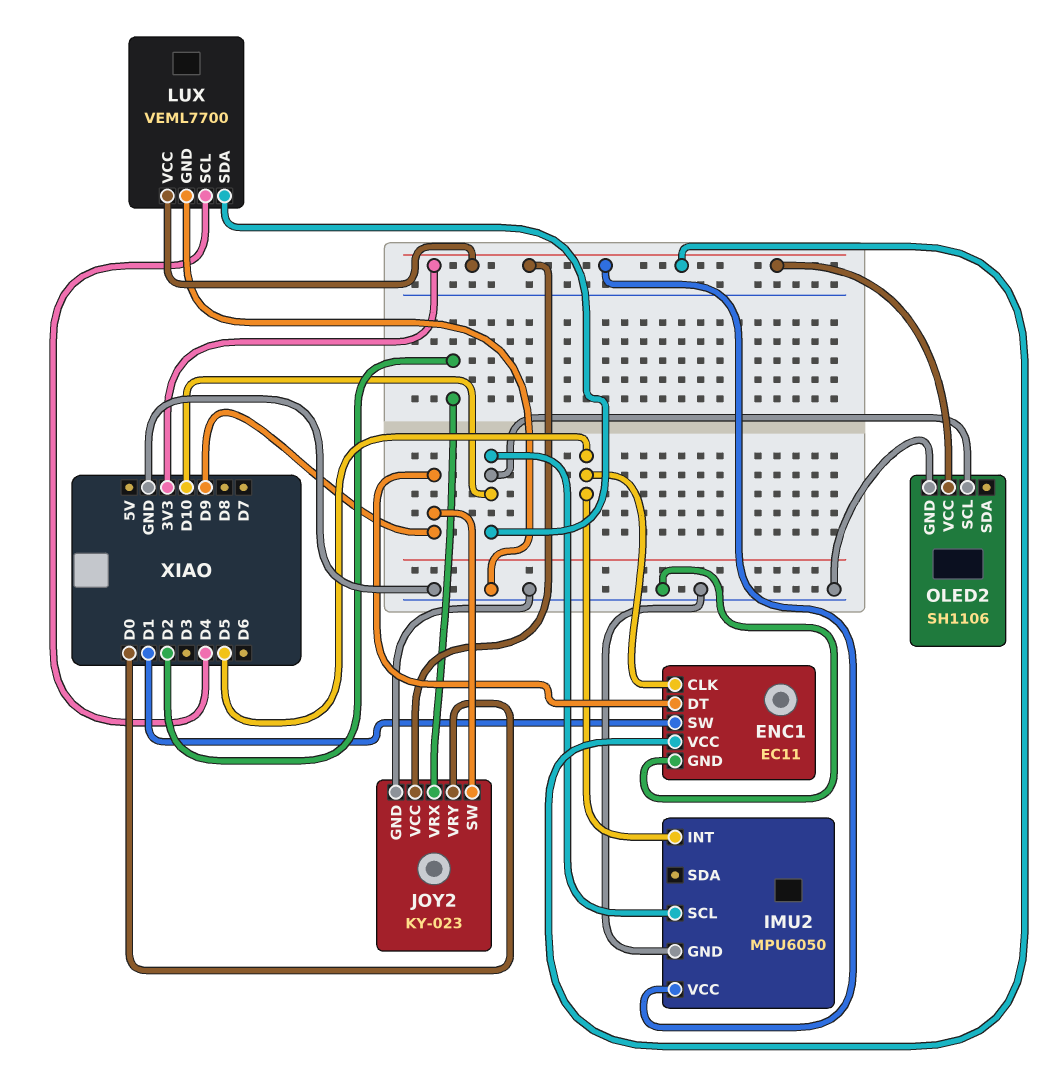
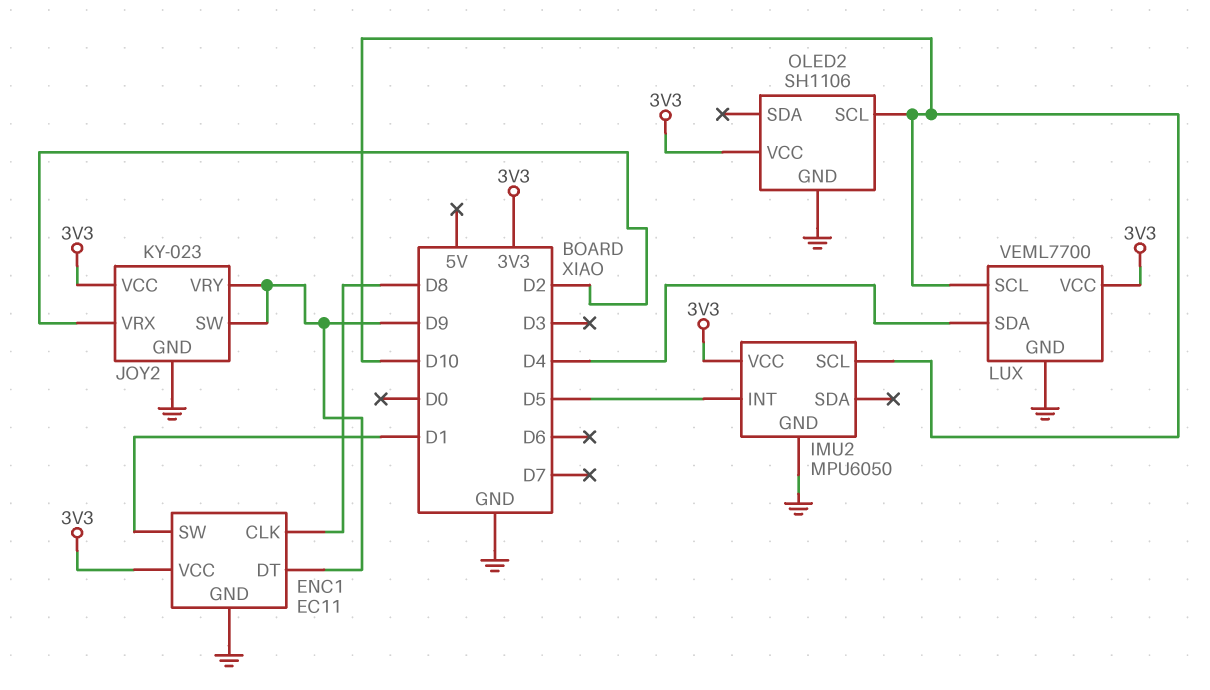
ENC1 pin CLK: D5 -> D8
JOY2 pin VRY: D0 -> D9
LUX pin SCL: D4 -> D10
LUX pin SDA: D10 -> D4

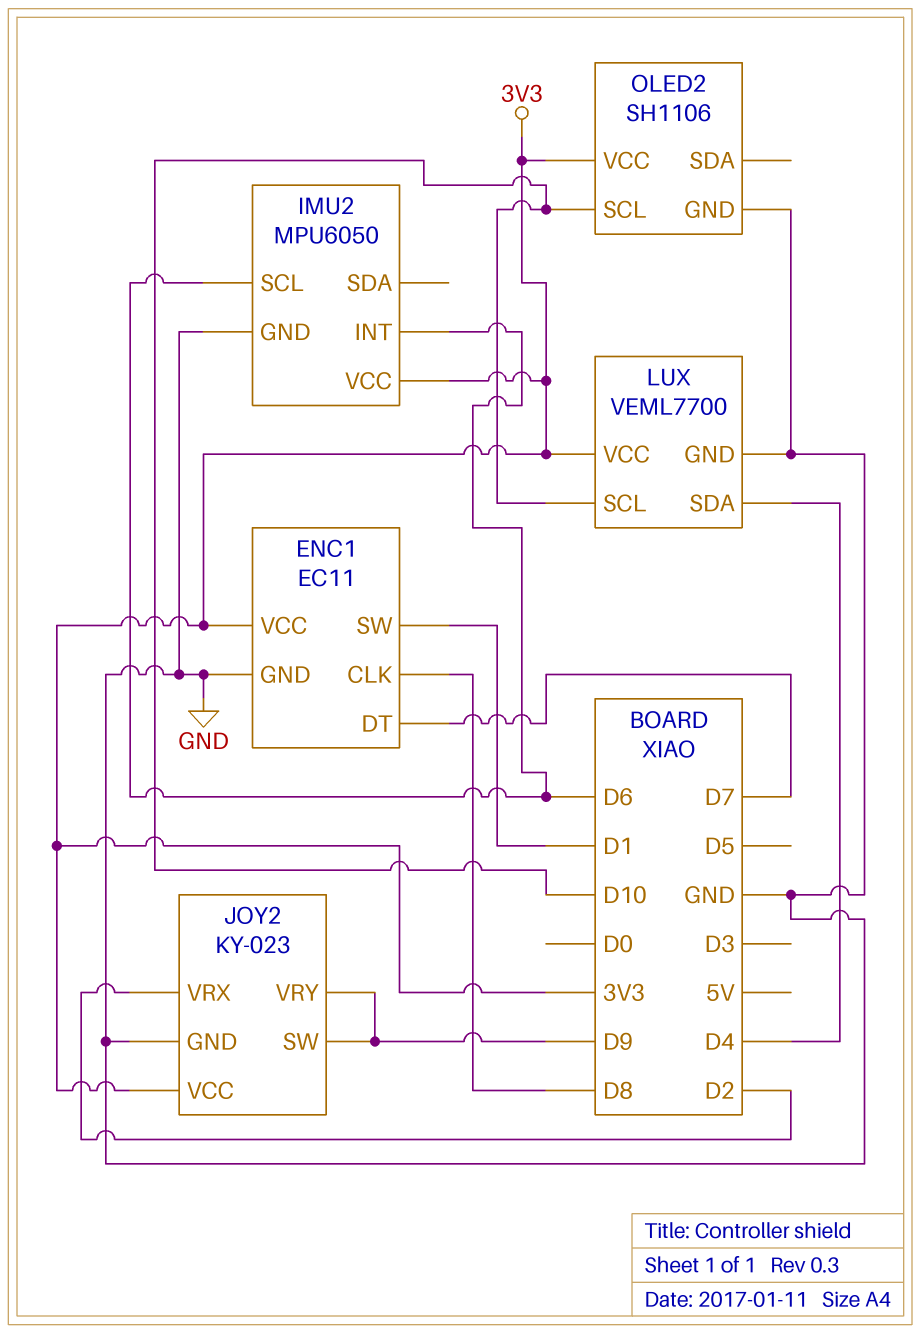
ENC1 pin DT: D9 -> D7
IMU2 pin INT: D5 -> D6
IMU2 pin SCL: D10 -> D6

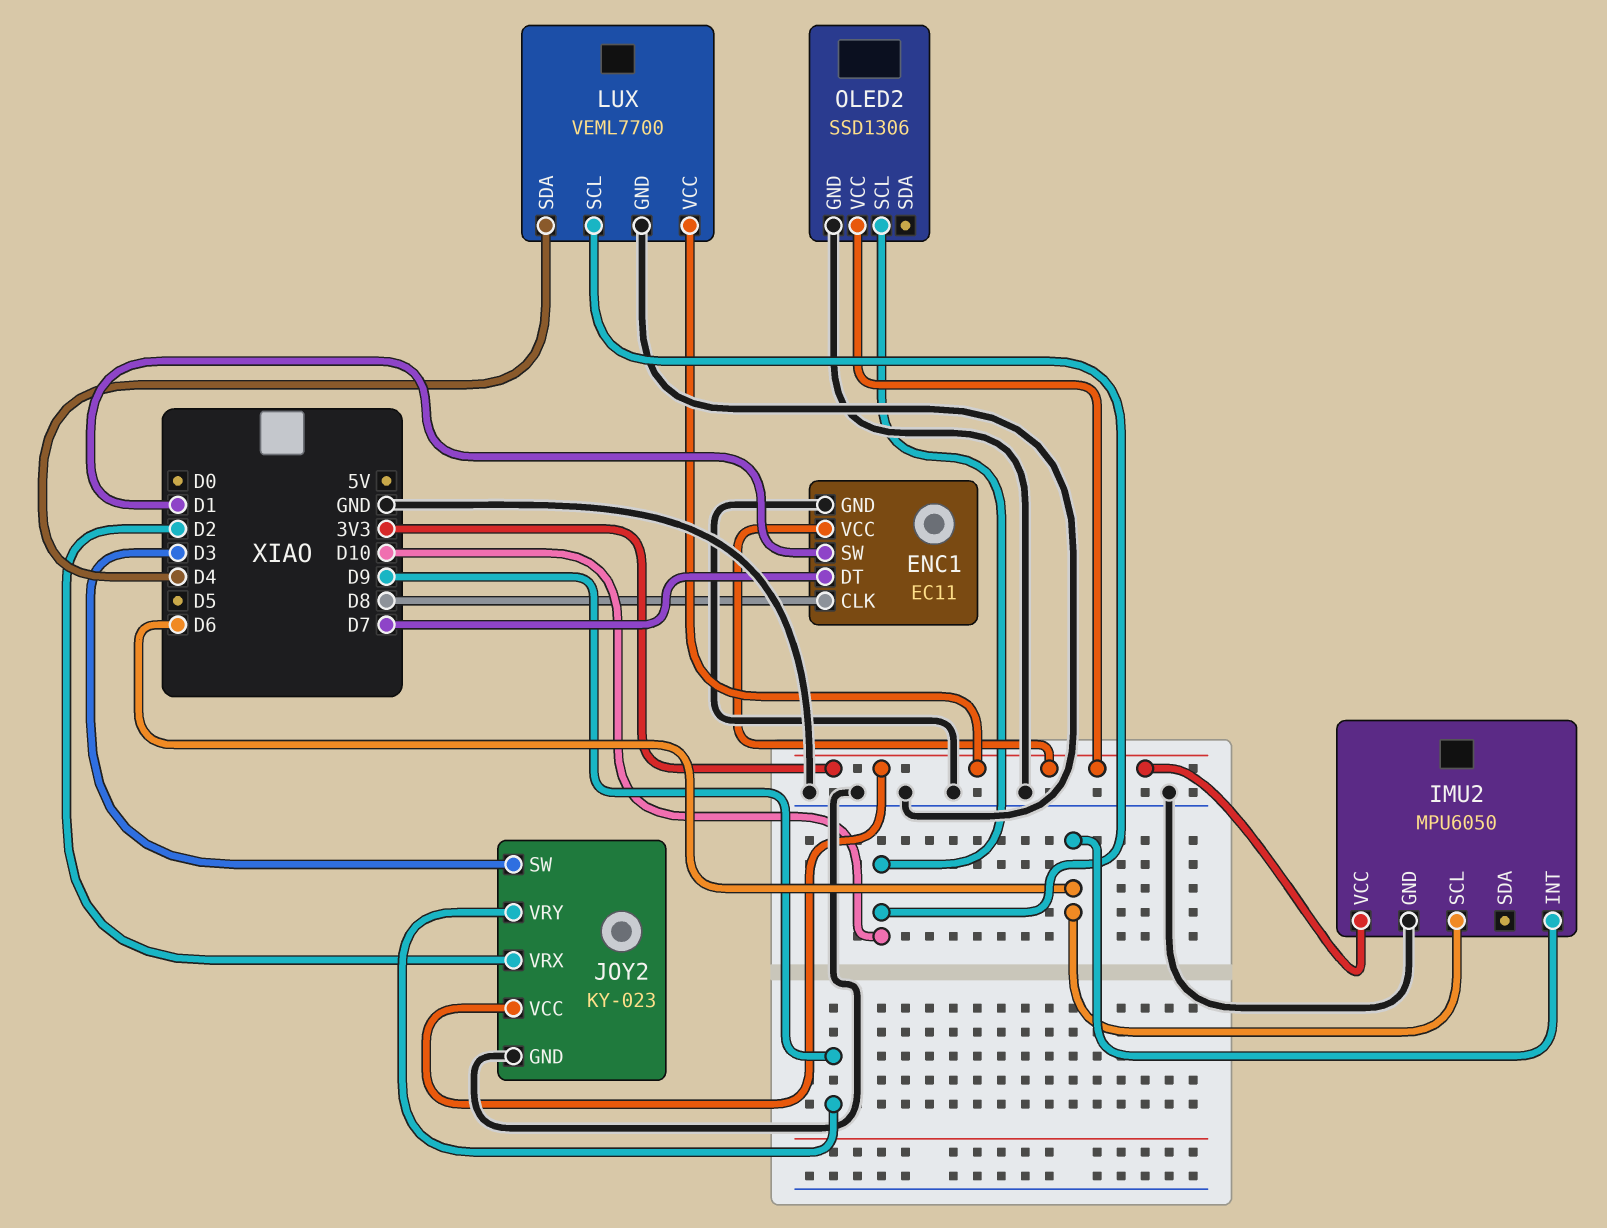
JOY2 pin SW: D9 -> D3
OLED2: SH1106 -> SSD1306

